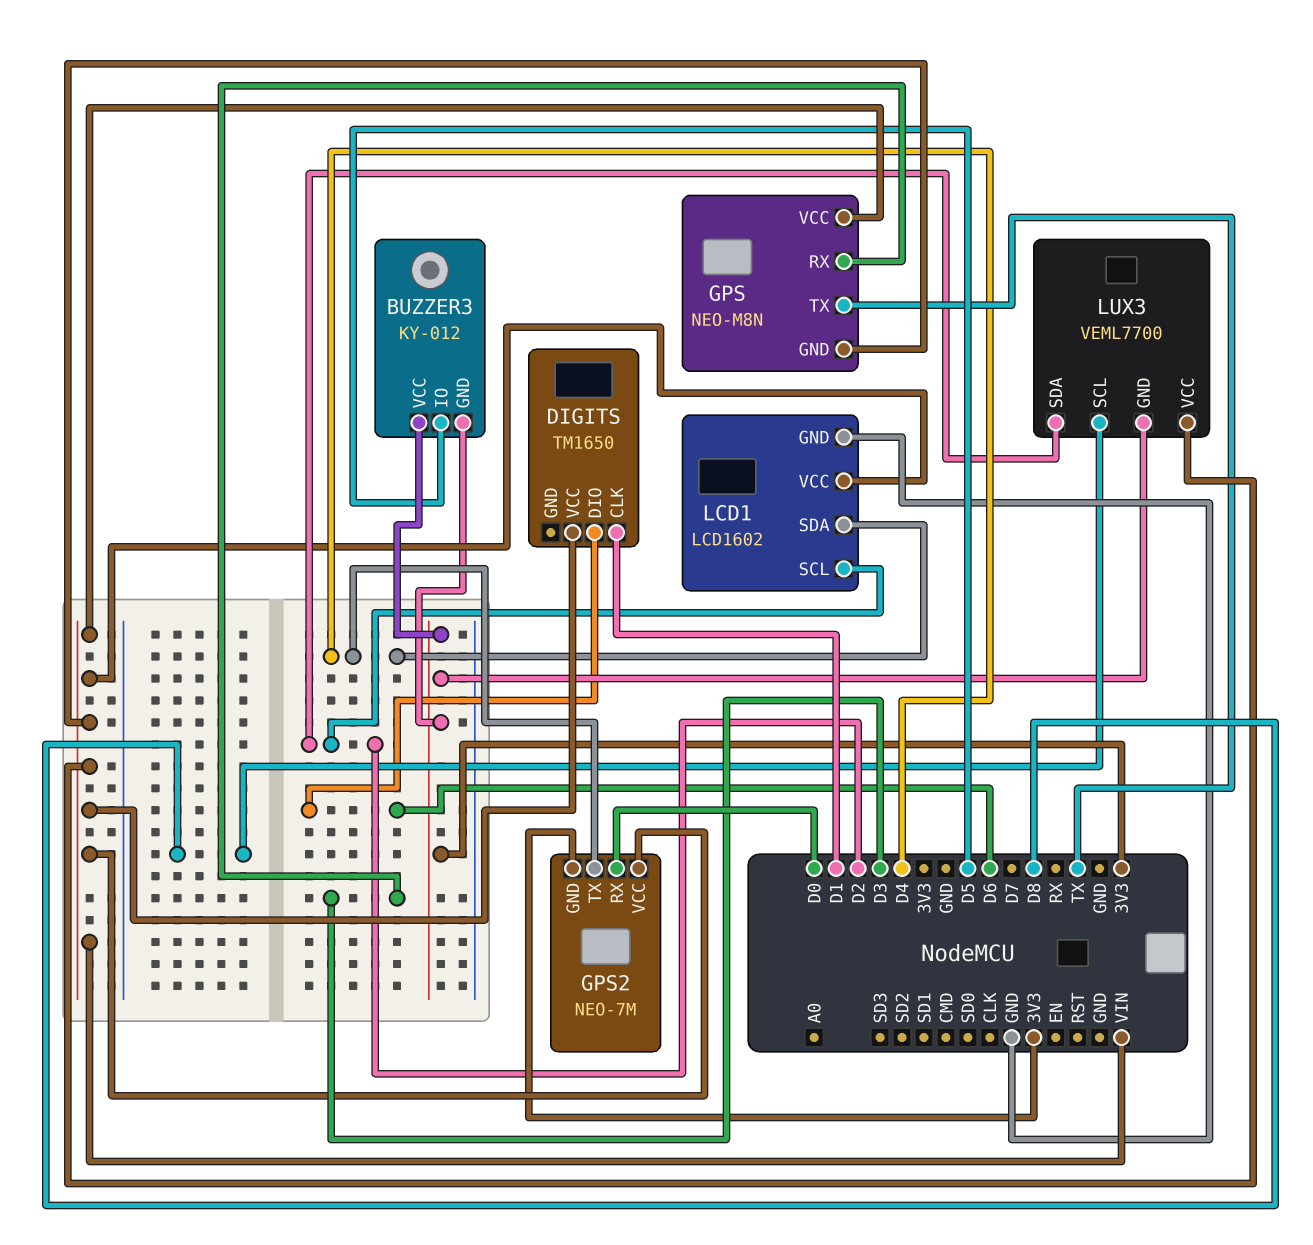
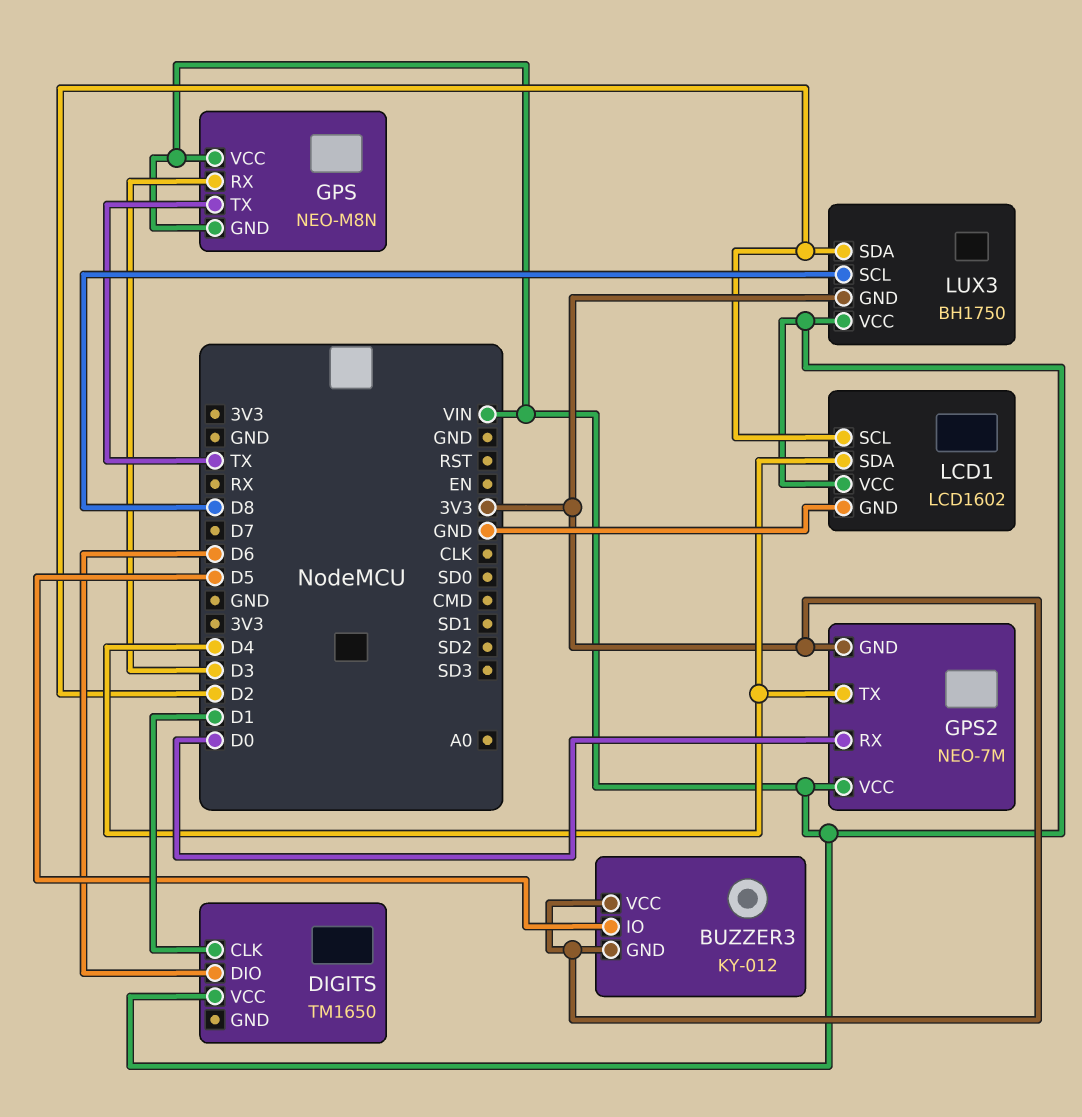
LUX3: VEML7700 -> BH1750

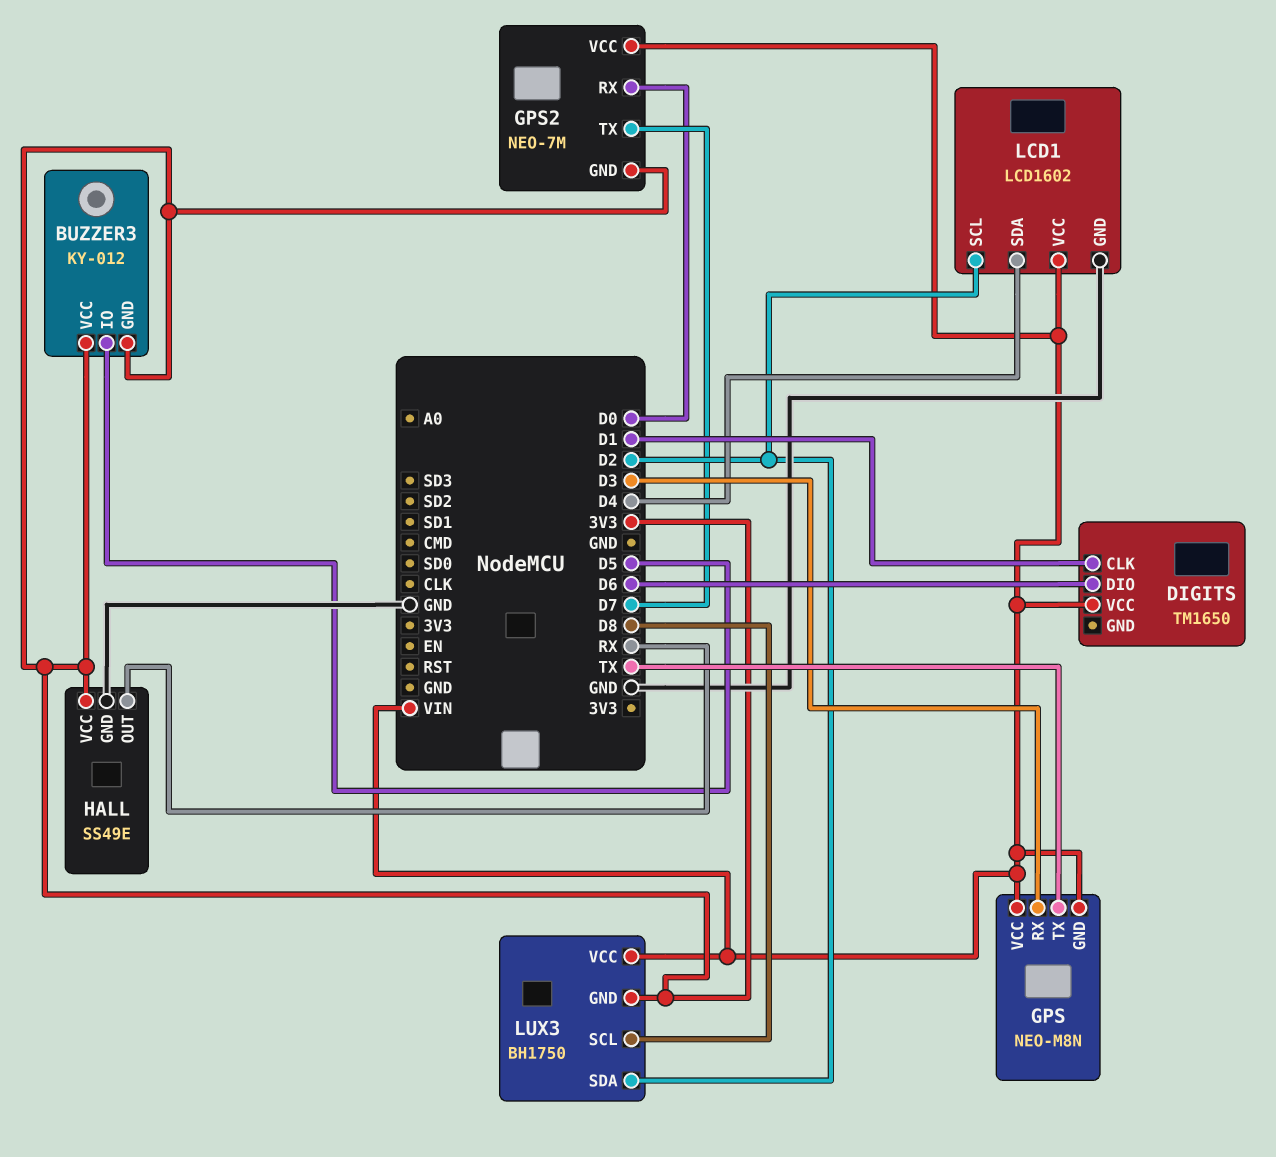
GPS2 pin TX: D4 -> D7
HALL: none -> SS49E
HALL pin GND: none -> GND
HALL pin OUT: none -> RX
HALL pin VCC: none -> 3V3

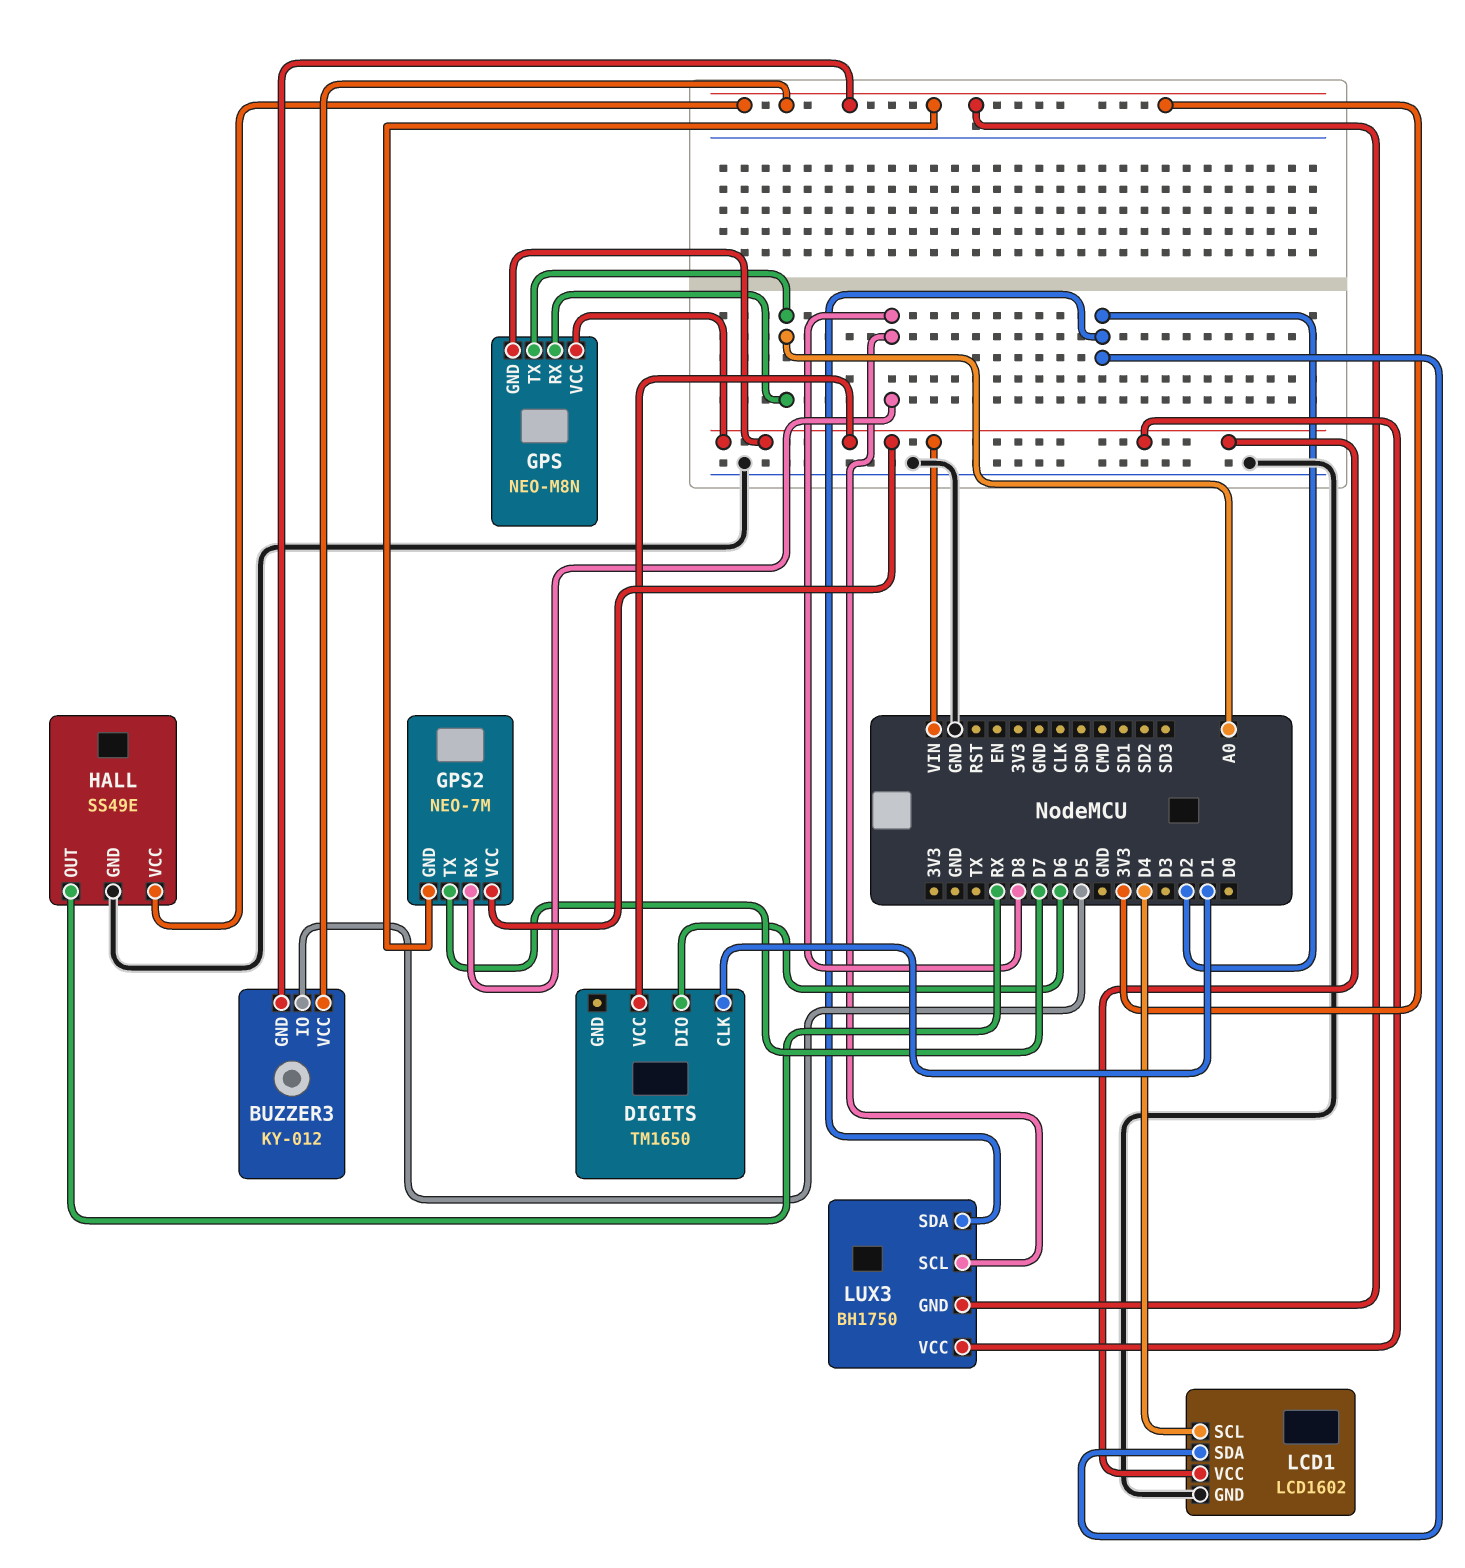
GPS pin RX: D3 -> A0
GPS pin TX: TX -> A0
GPS2 pin RX: D0 -> D8
LCD1 pin SCL: D2 -> D4
LCD1 pin SDA: D4 -> D2

